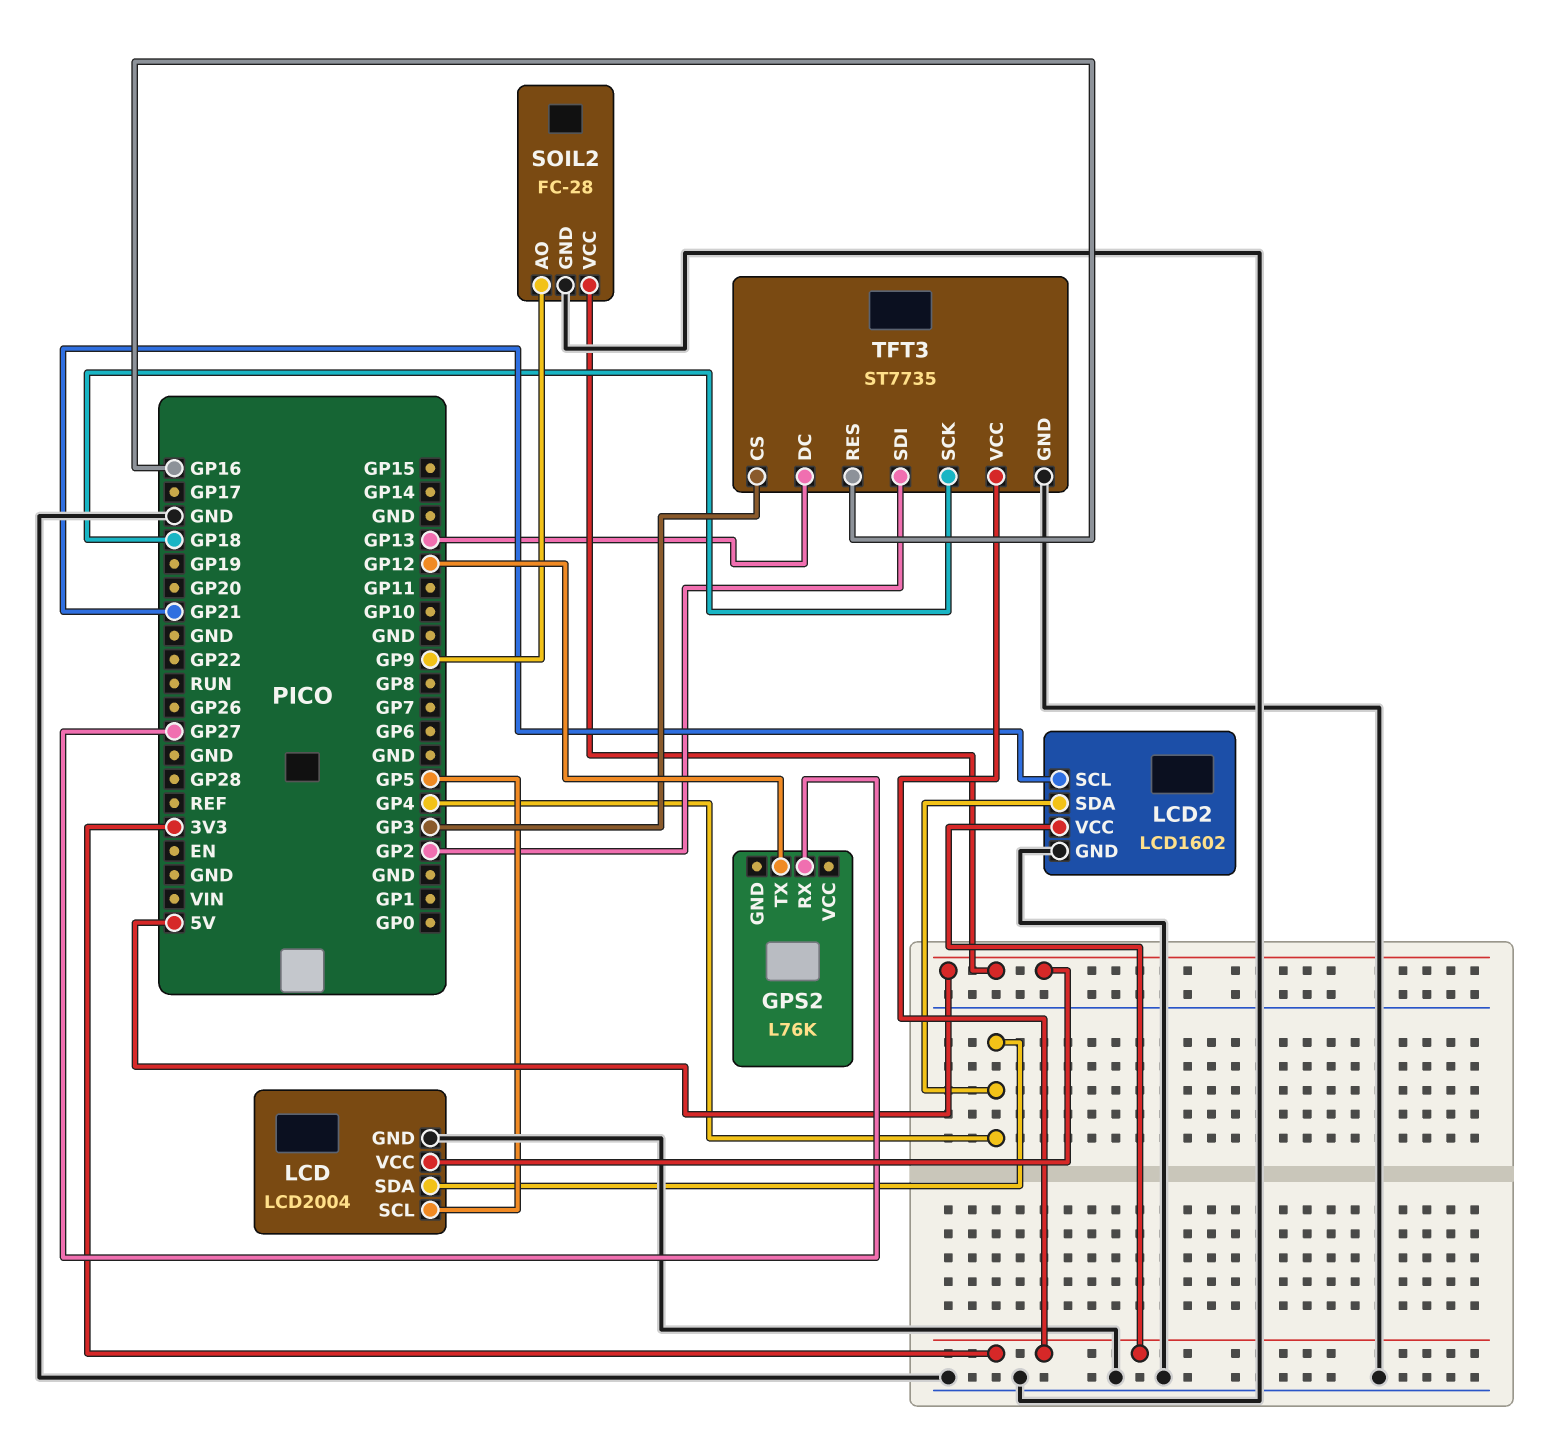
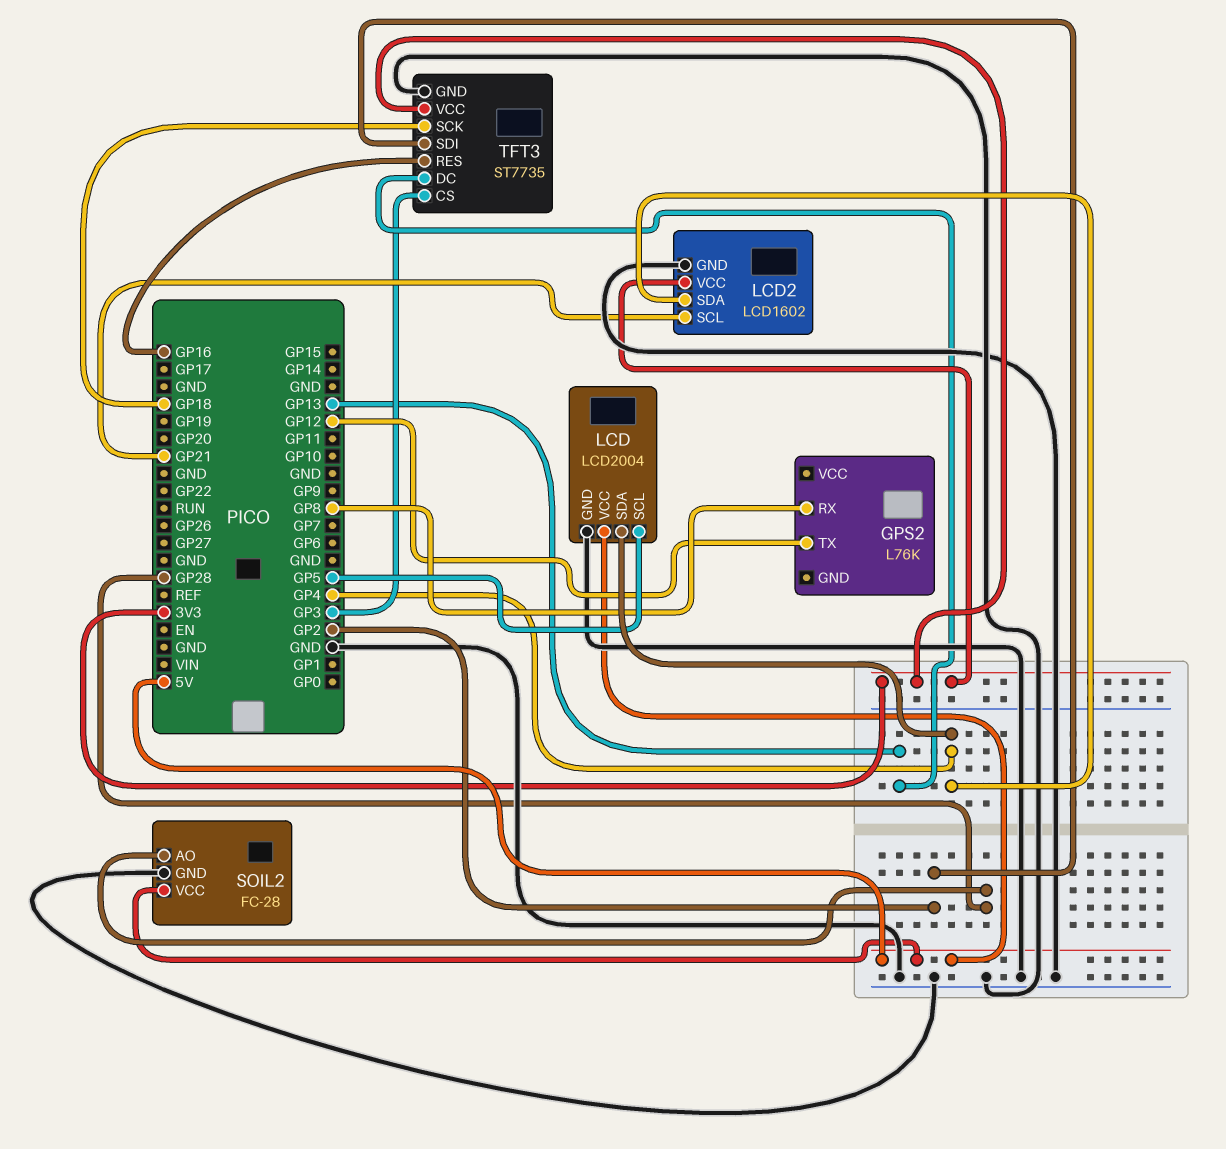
GPS2 pin RX: GP27 -> GP8
SOIL2 pin AO: GP9 -> GP28

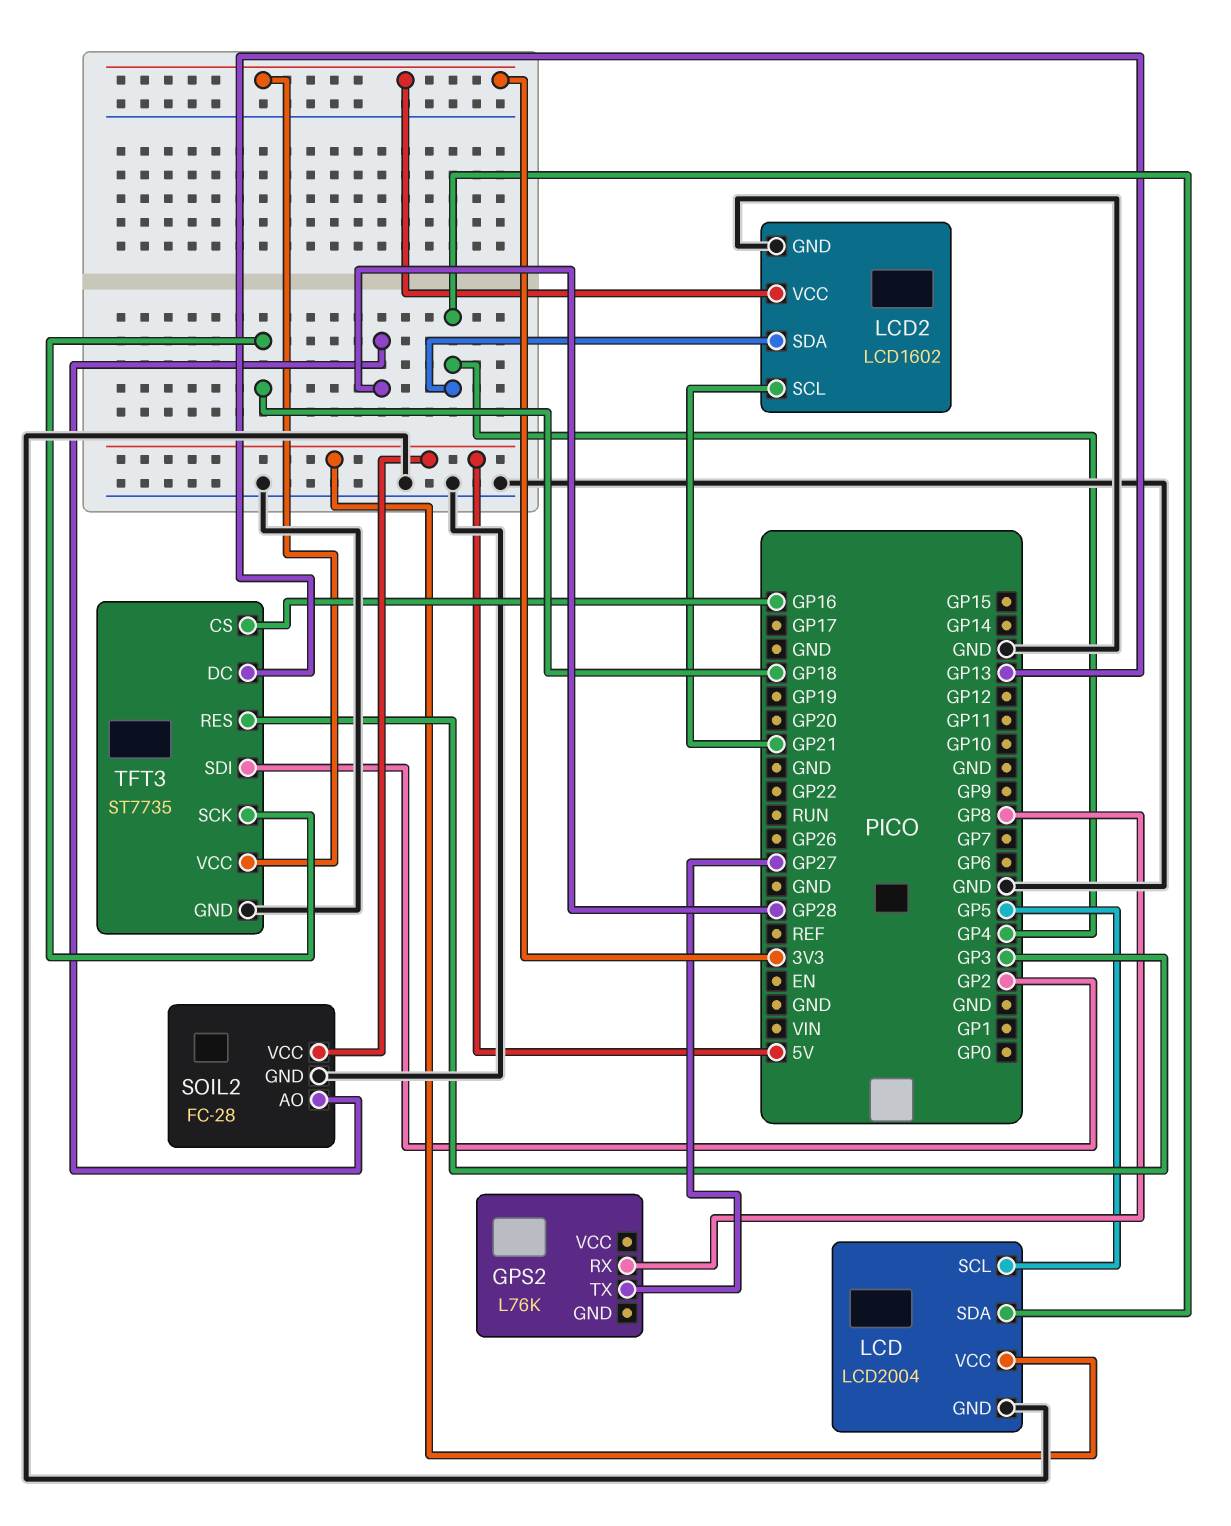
GPS2 pin TX: GP12 -> GP27
TFT3 pin CS: GP3 -> GP16
TFT3 pin RES: GP16 -> GP3

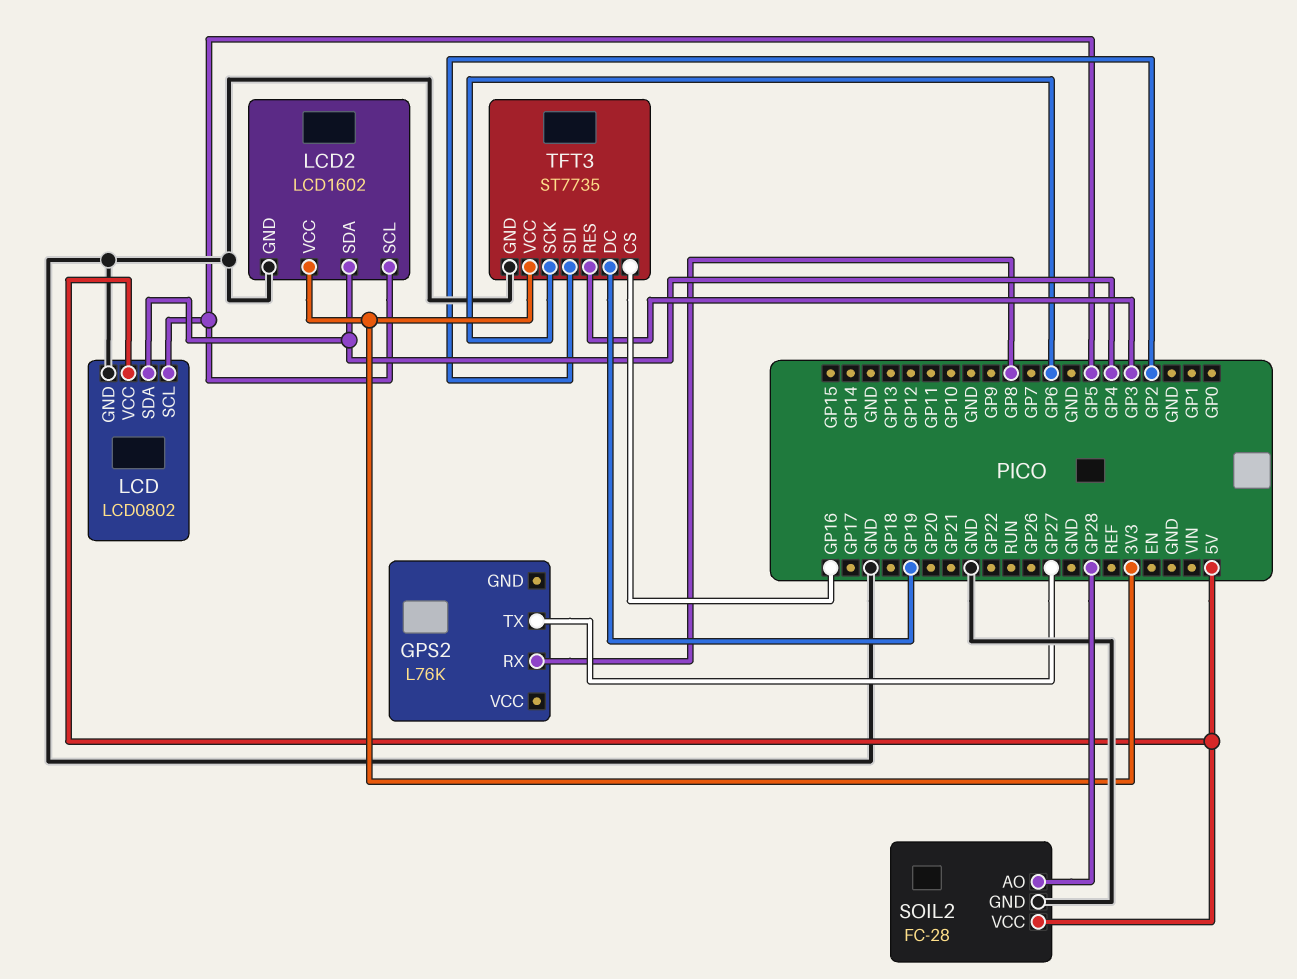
LCD: LCD2004 -> LCD0802
LCD2 pin SCL: GP21 -> GP5
TFT3 pin DC: GP13 -> GP19
TFT3 pin SCK: GP18 -> GP6

